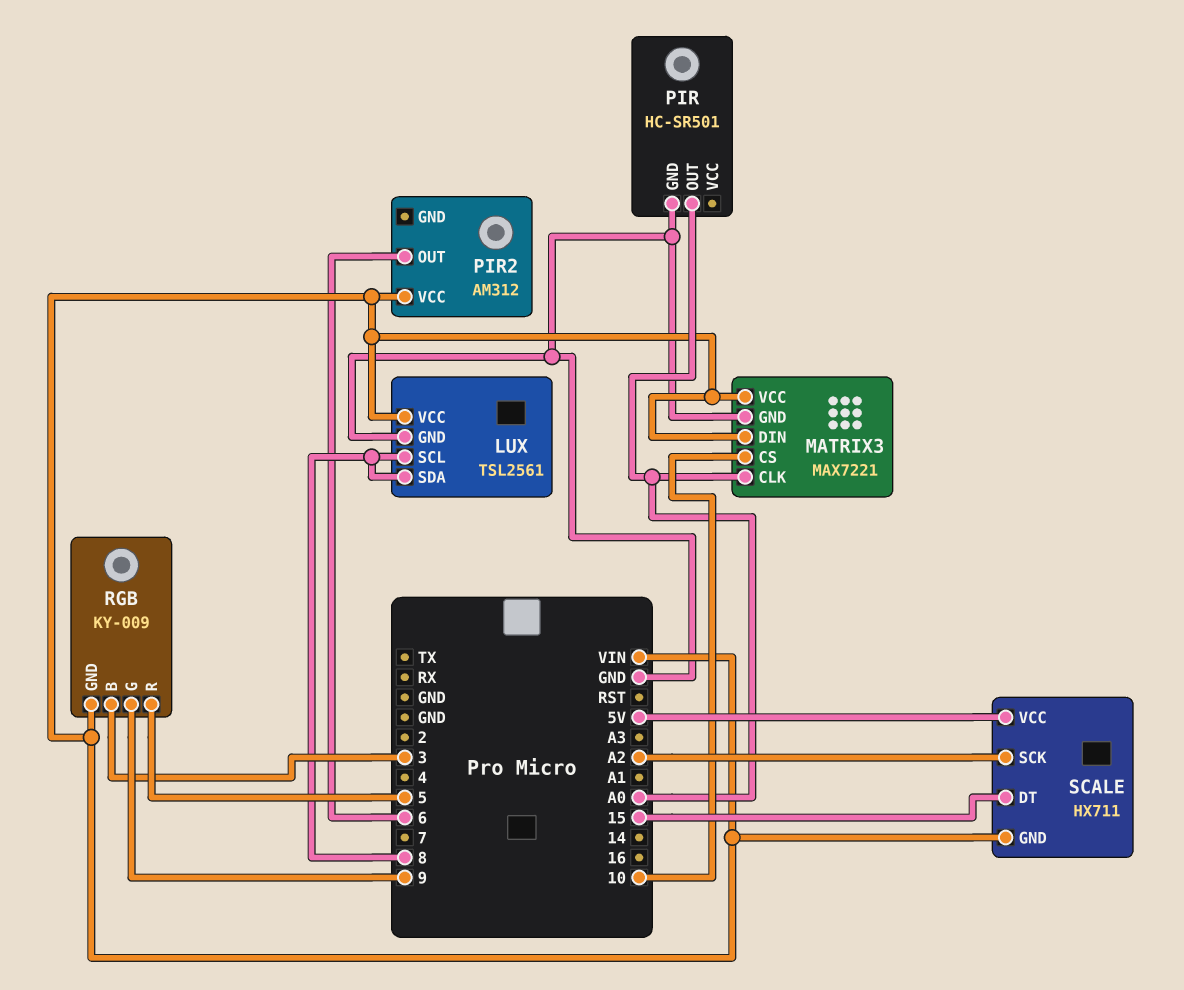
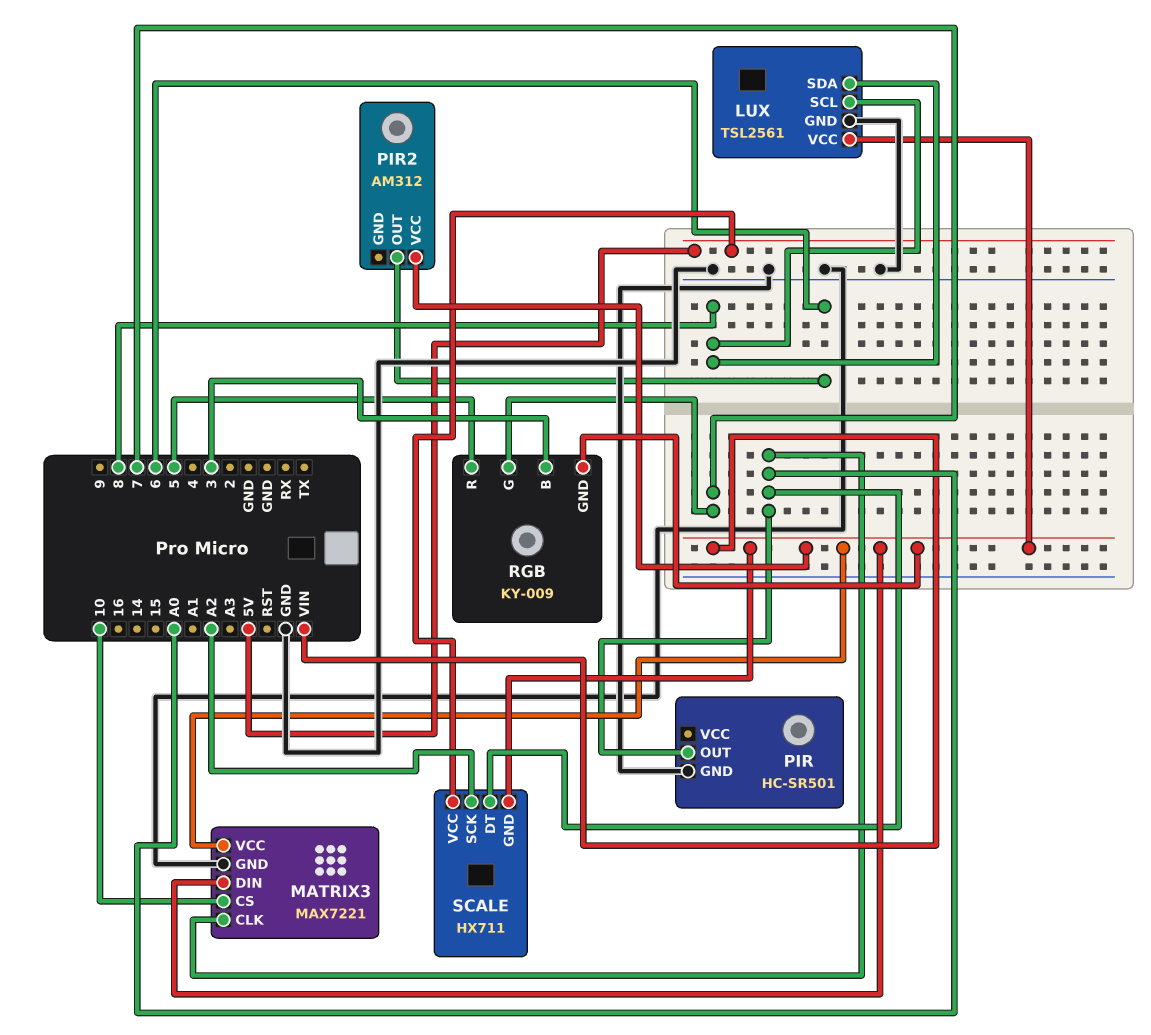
RGB pin G: 9 -> 7
SCALE pin DT: 15 -> A0

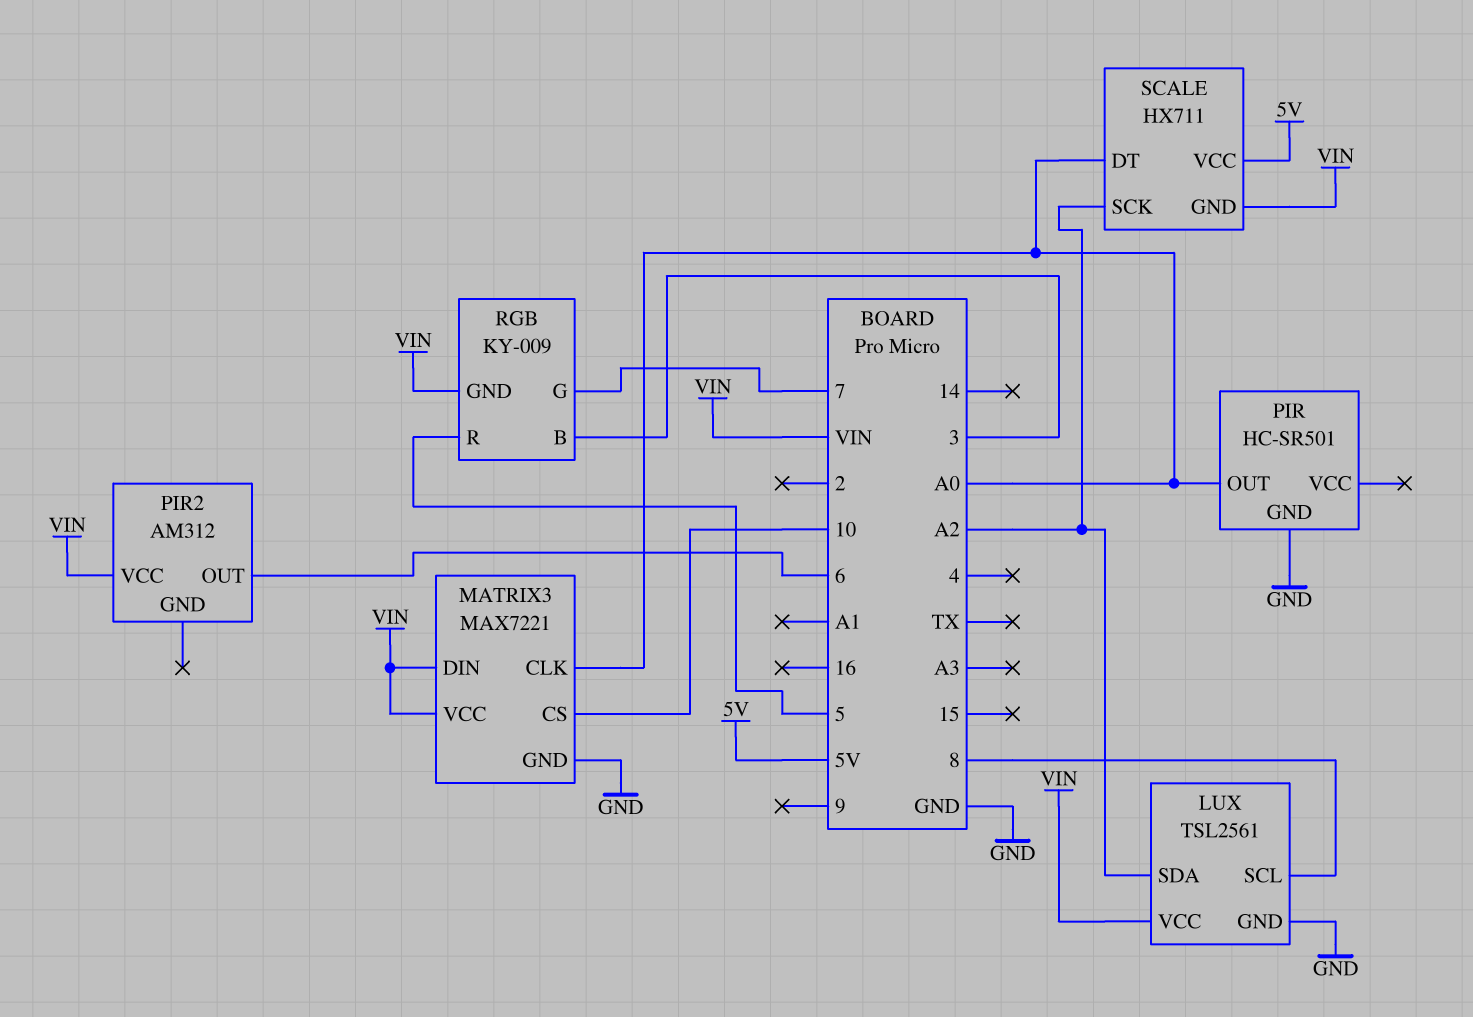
LUX pin SDA: 8 -> A2

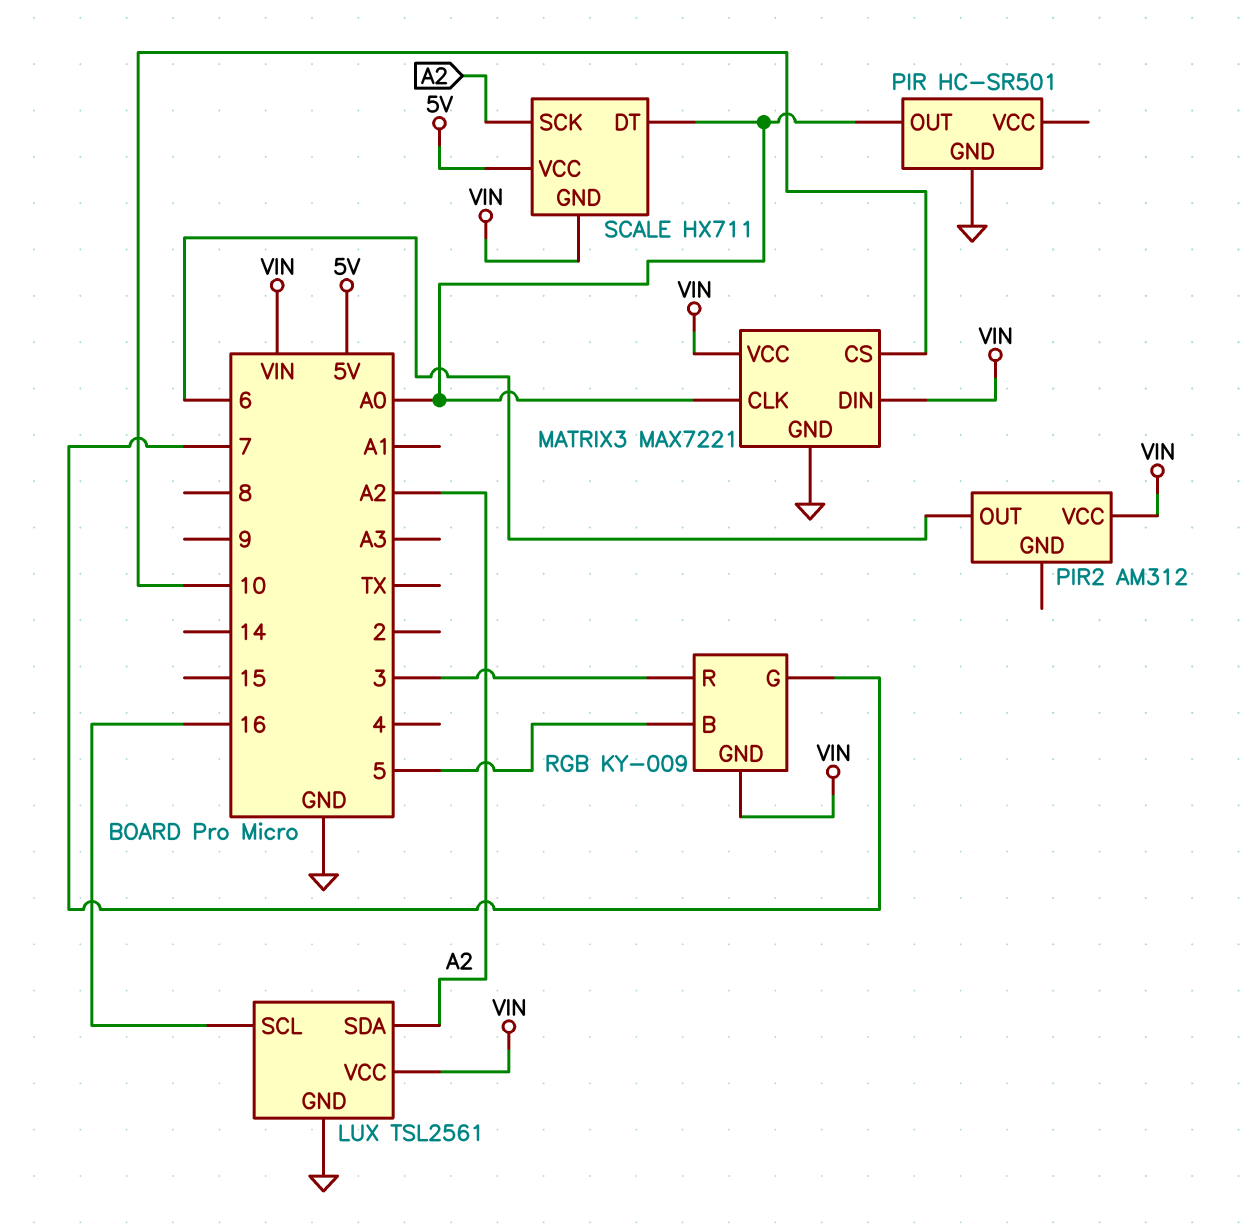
LUX pin SCL: 8 -> 16
RGB pin B: 3 -> 5
RGB pin R: 5 -> 3

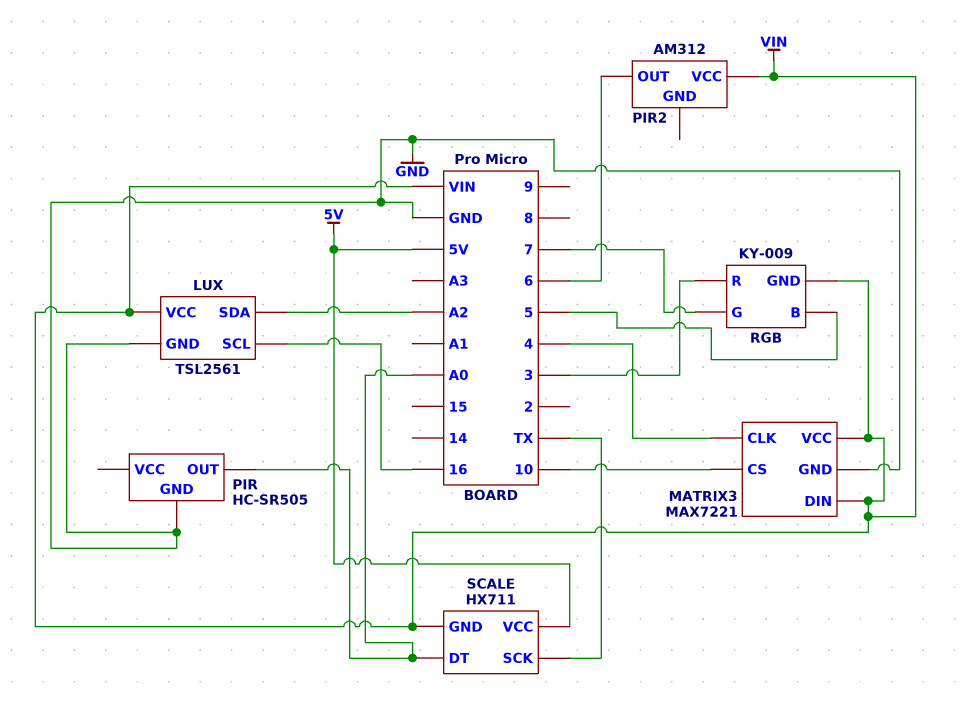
MATRIX3 pin CLK: A0 -> 4
PIR: HC-SR501 -> HC-SR505
SCALE pin SCK: A2 -> TX

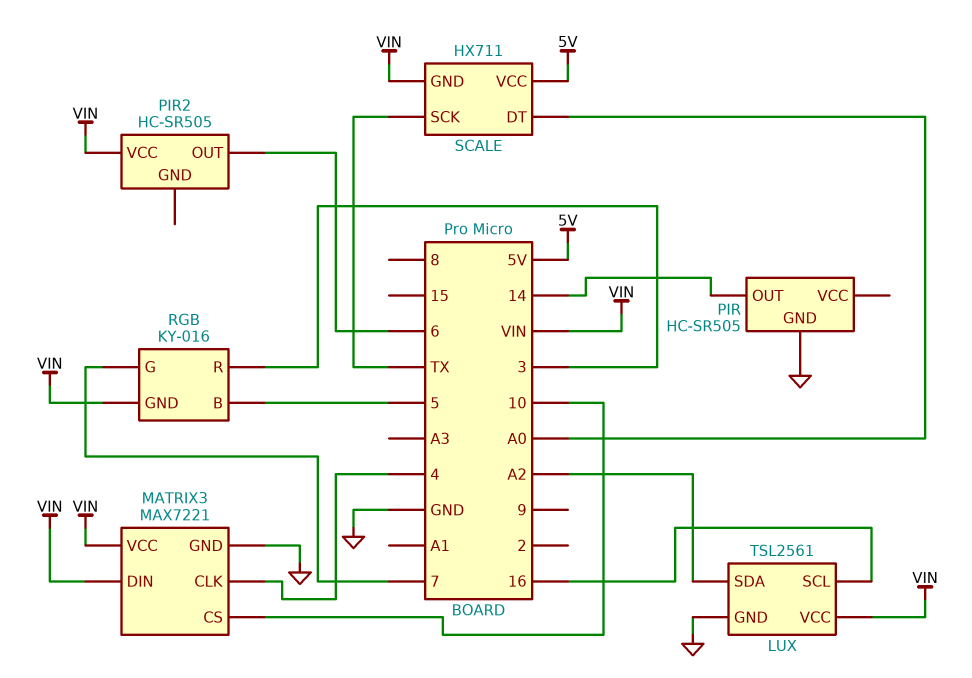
PIR pin OUT: A0 -> 14
PIR2: AM312 -> HC-SR505
RGB: KY-009 -> KY-016

